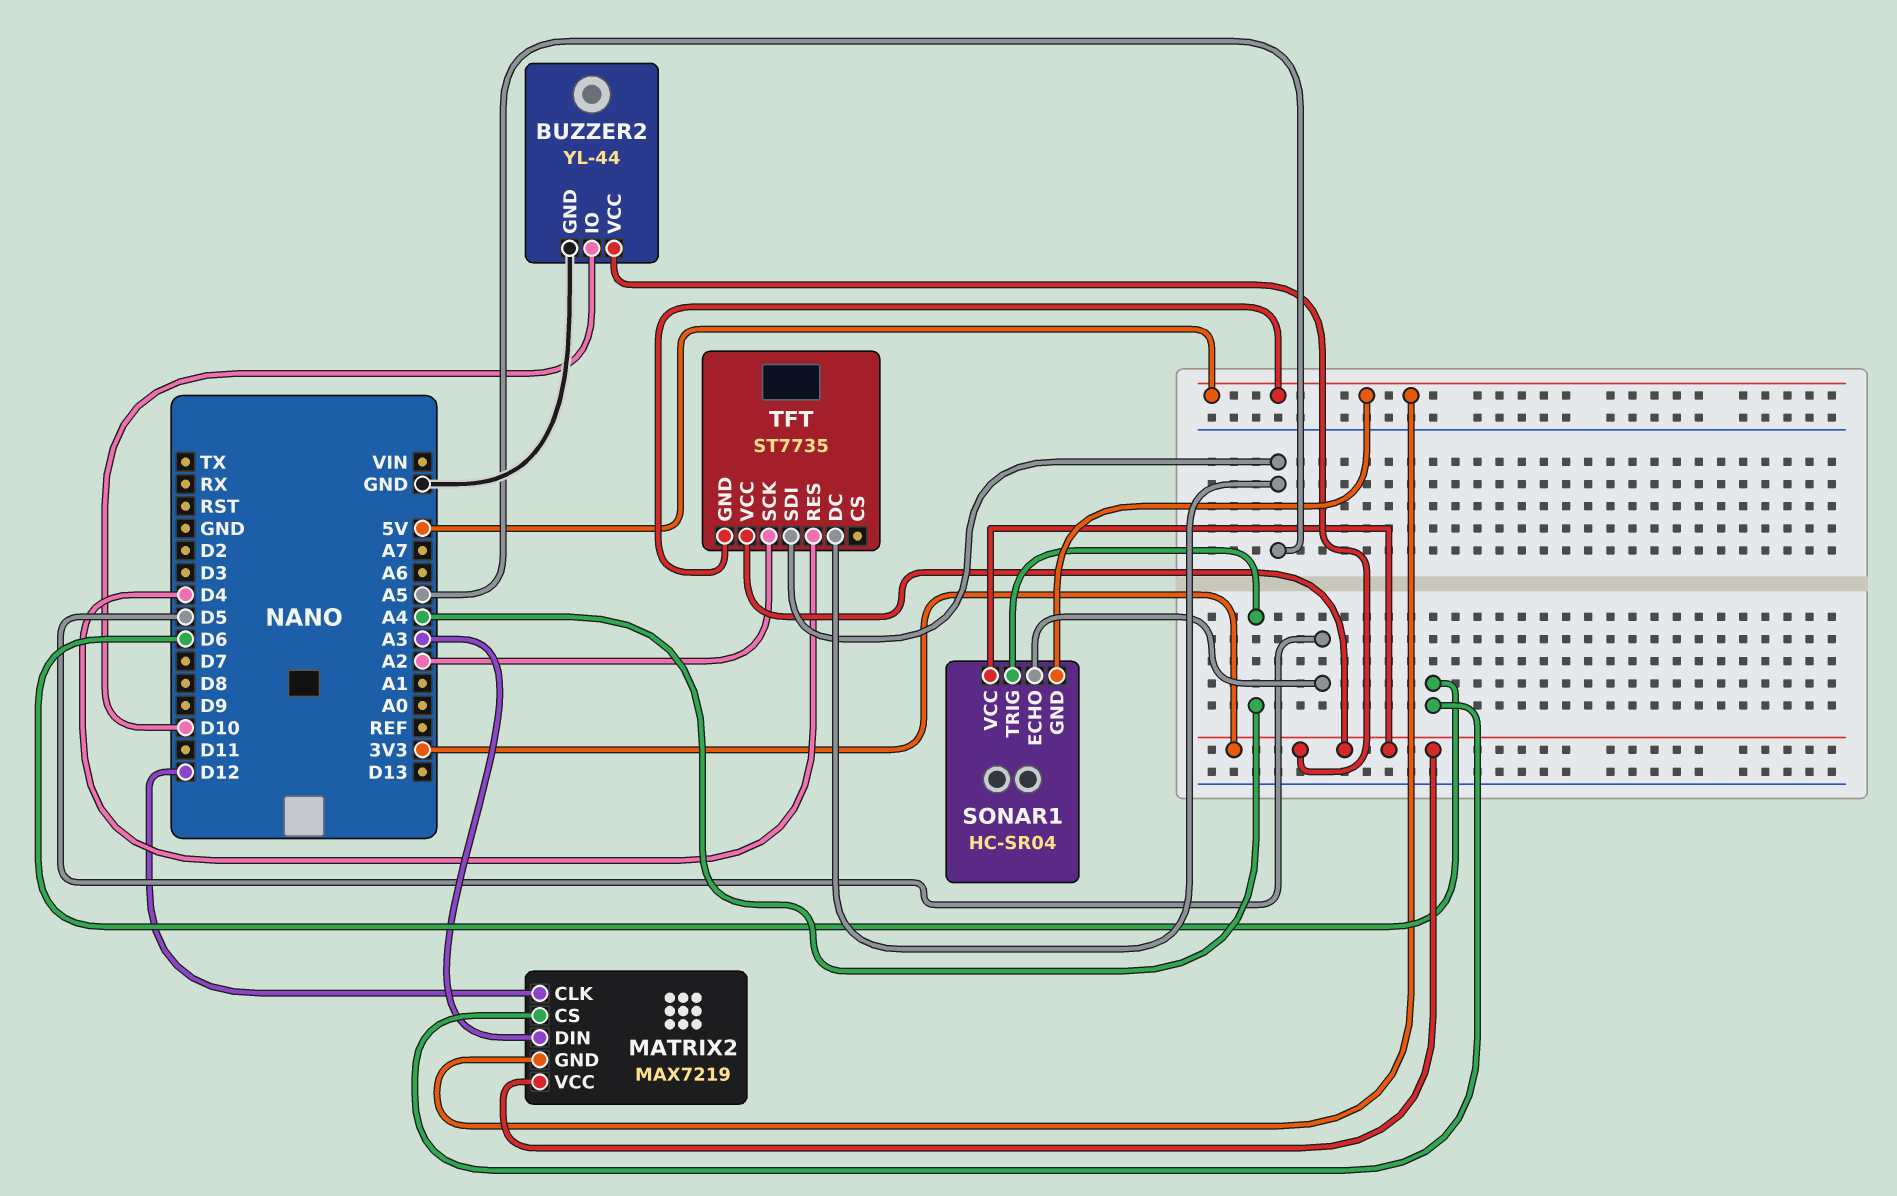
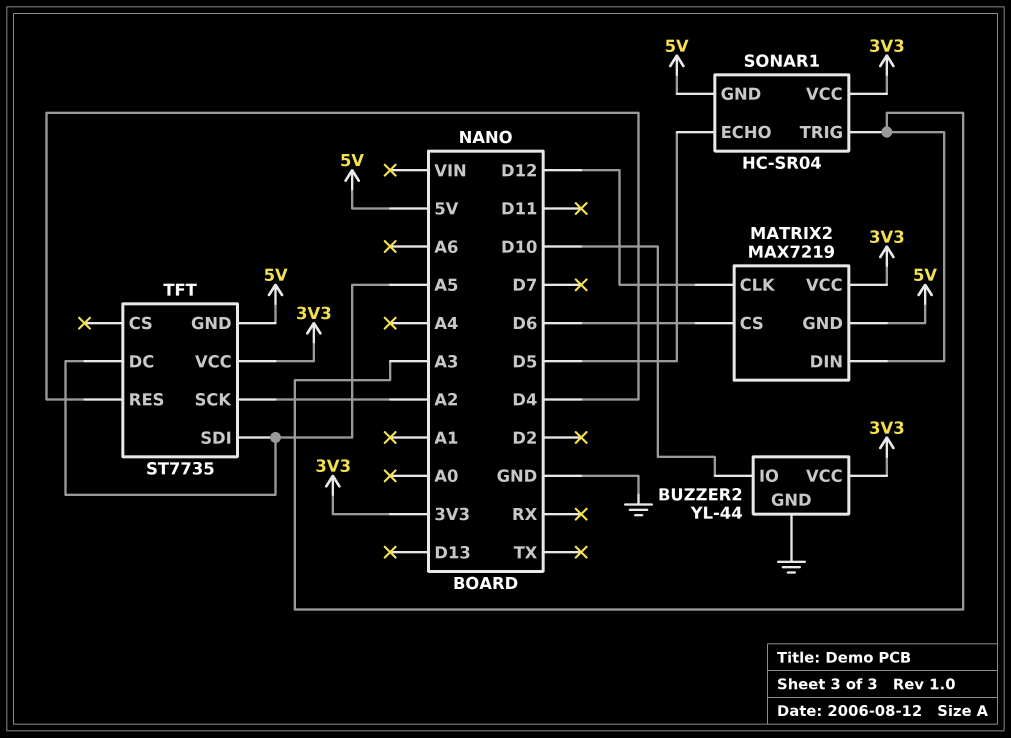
SONAR1 pin TRIG: A4 -> A3

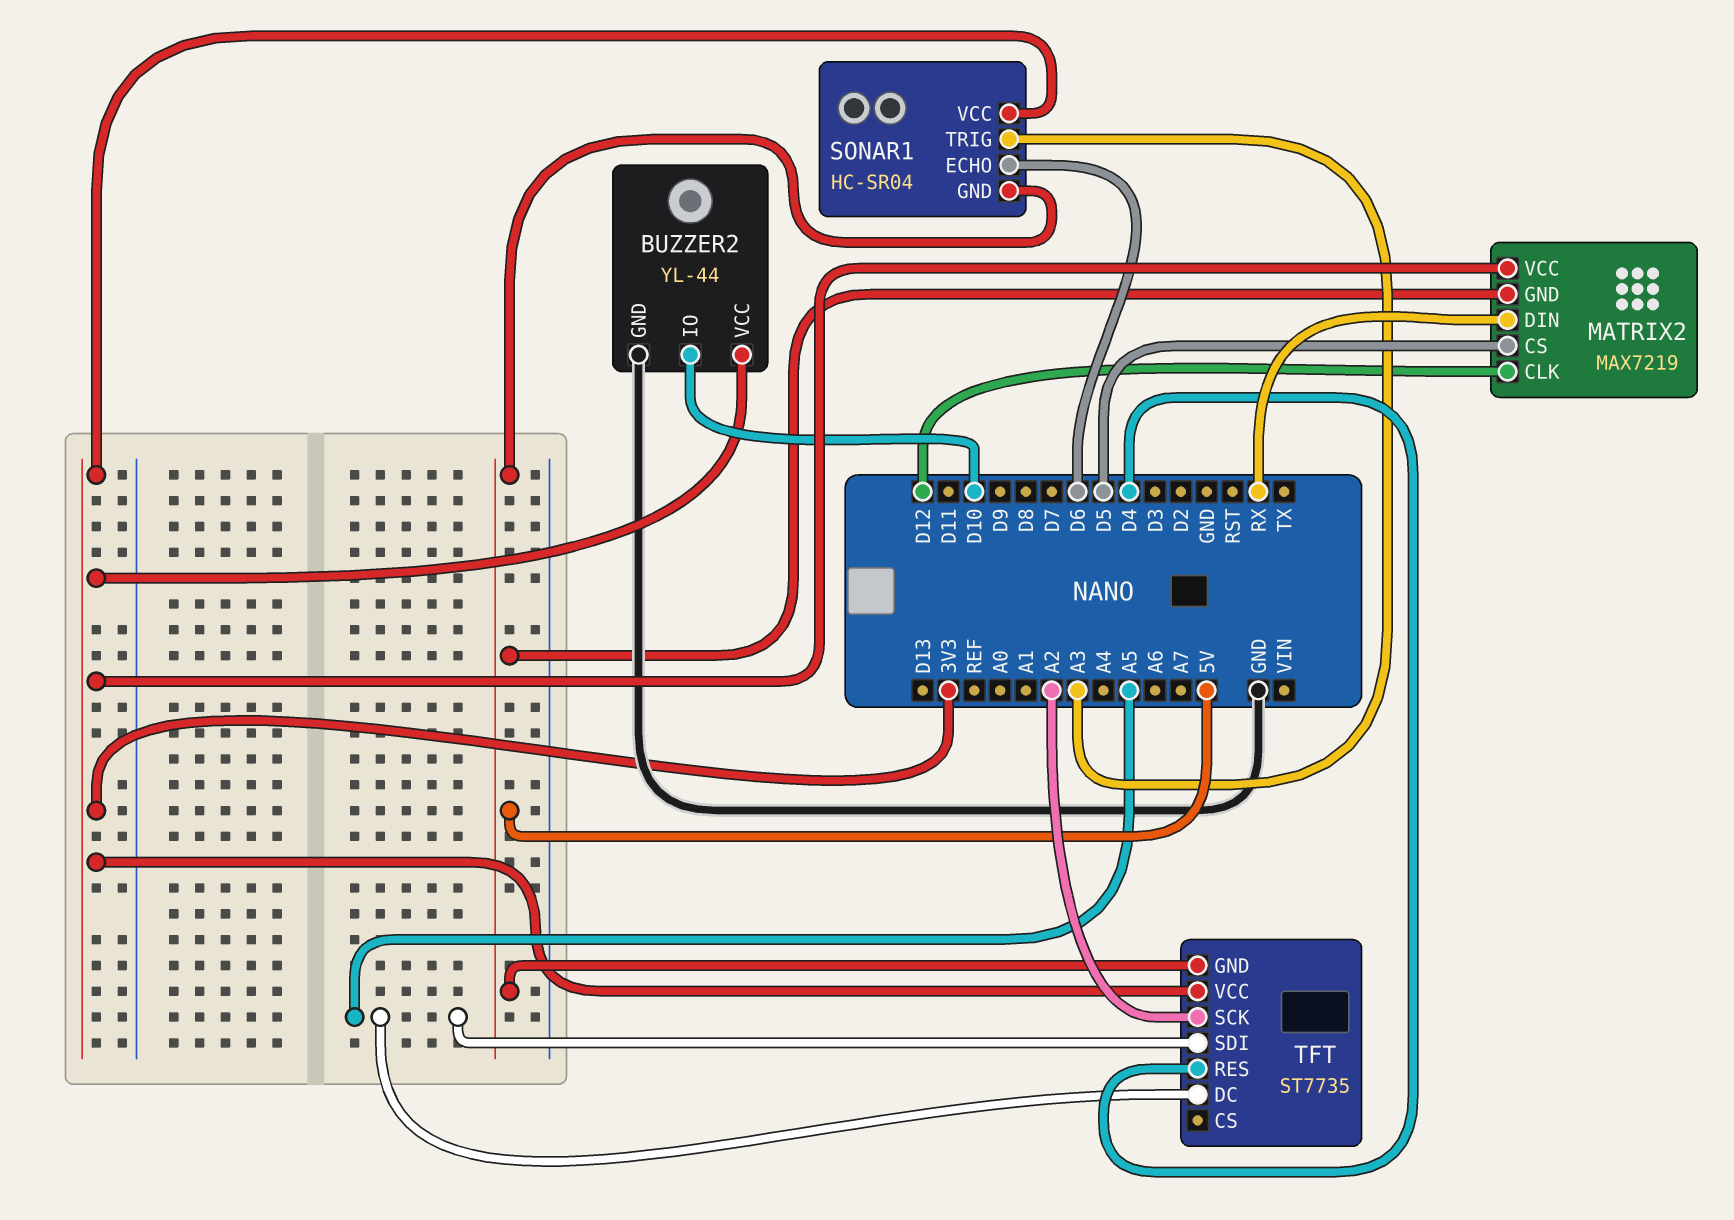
MATRIX2 pin CS: D6 -> D5
MATRIX2 pin DIN: A3 -> RX
SONAR1 pin ECHO: D5 -> D6

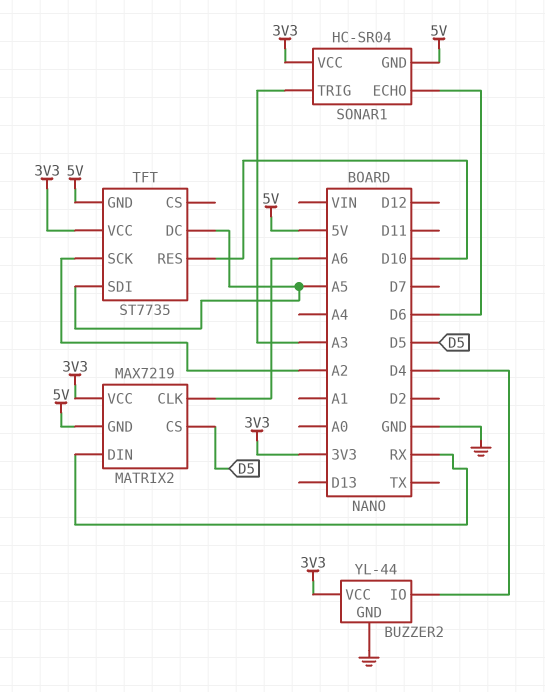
BUZZER2 pin IO: D10 -> D4
MATRIX2 pin CLK: D12 -> A6
TFT pin RES: D4 -> D10

